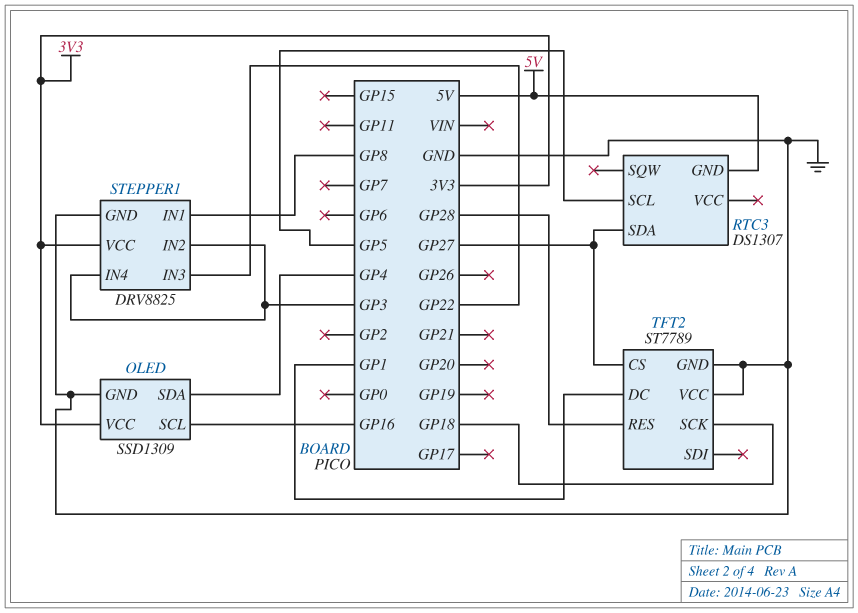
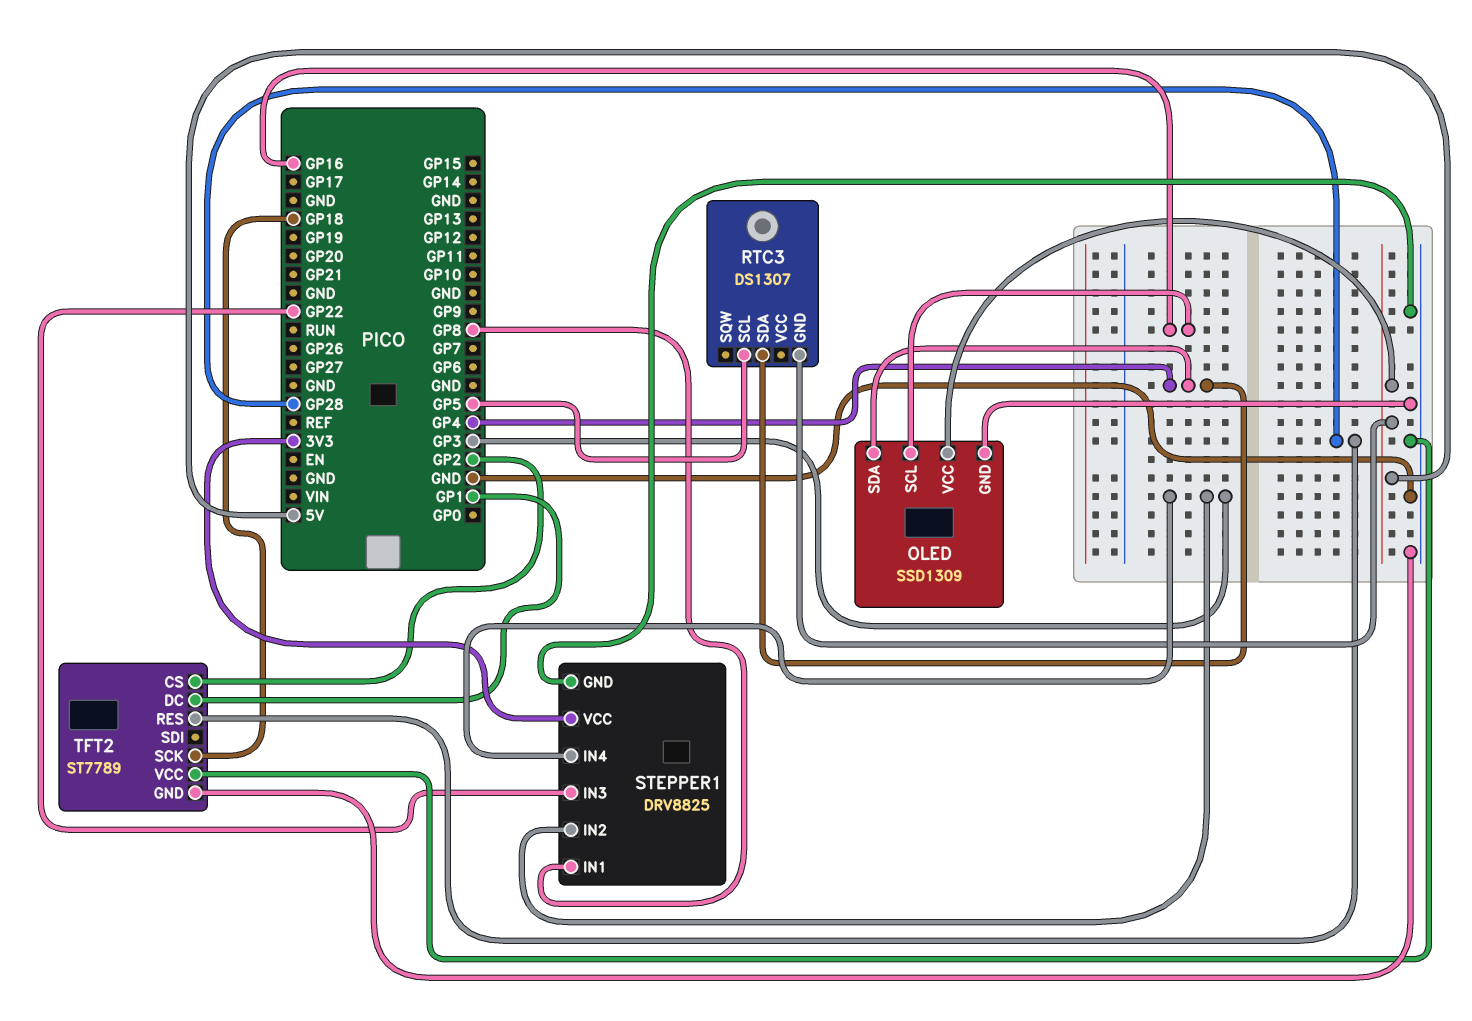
OLED pin VCC: 3V3 -> 5V
RTC3 pin SDA: GP27 -> GP4
TFT2 pin CS: GP27 -> GP2

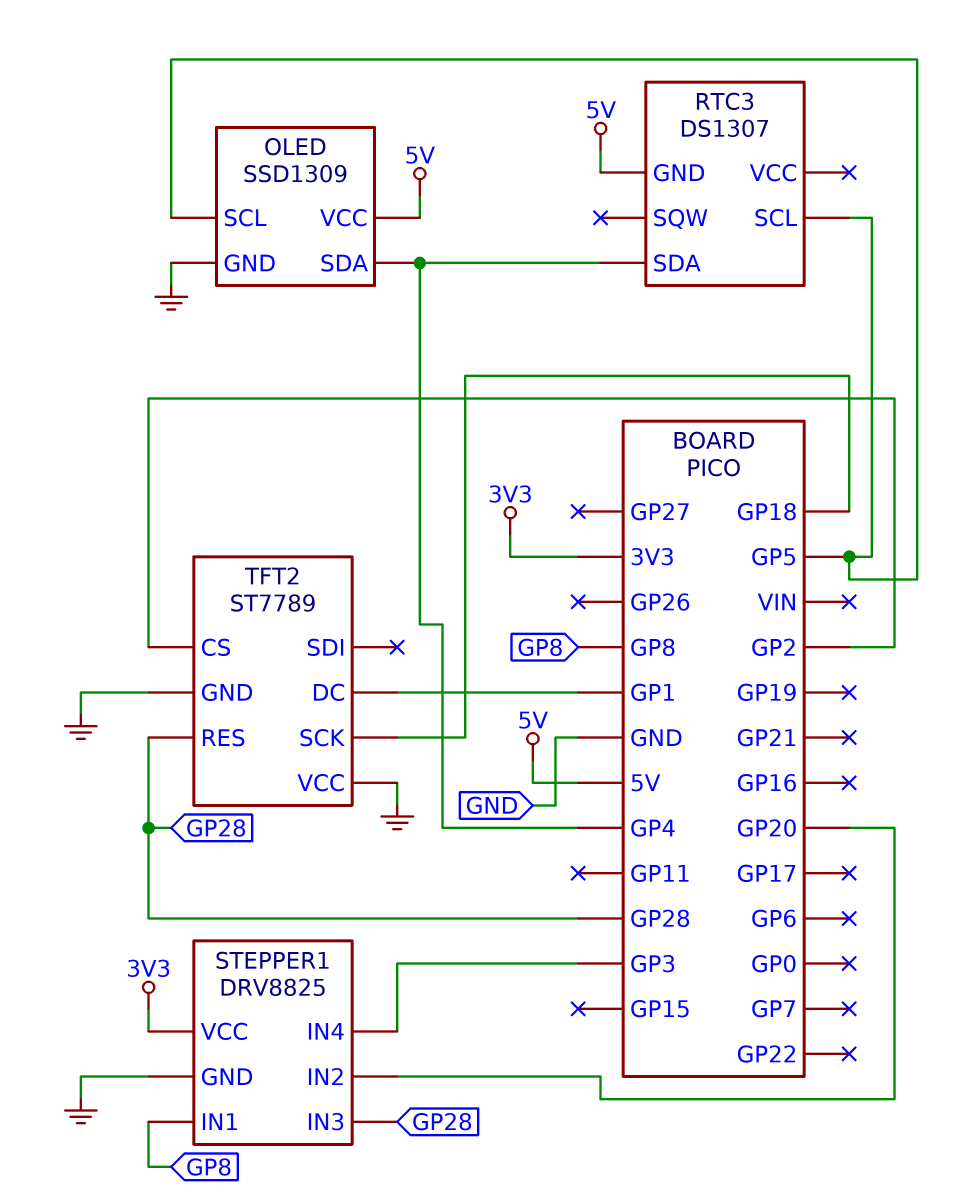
OLED pin SCL: GP16 -> GP5
STEPPER1 pin IN2: GP3 -> GP20
STEPPER1 pin IN3: GP22 -> GP28

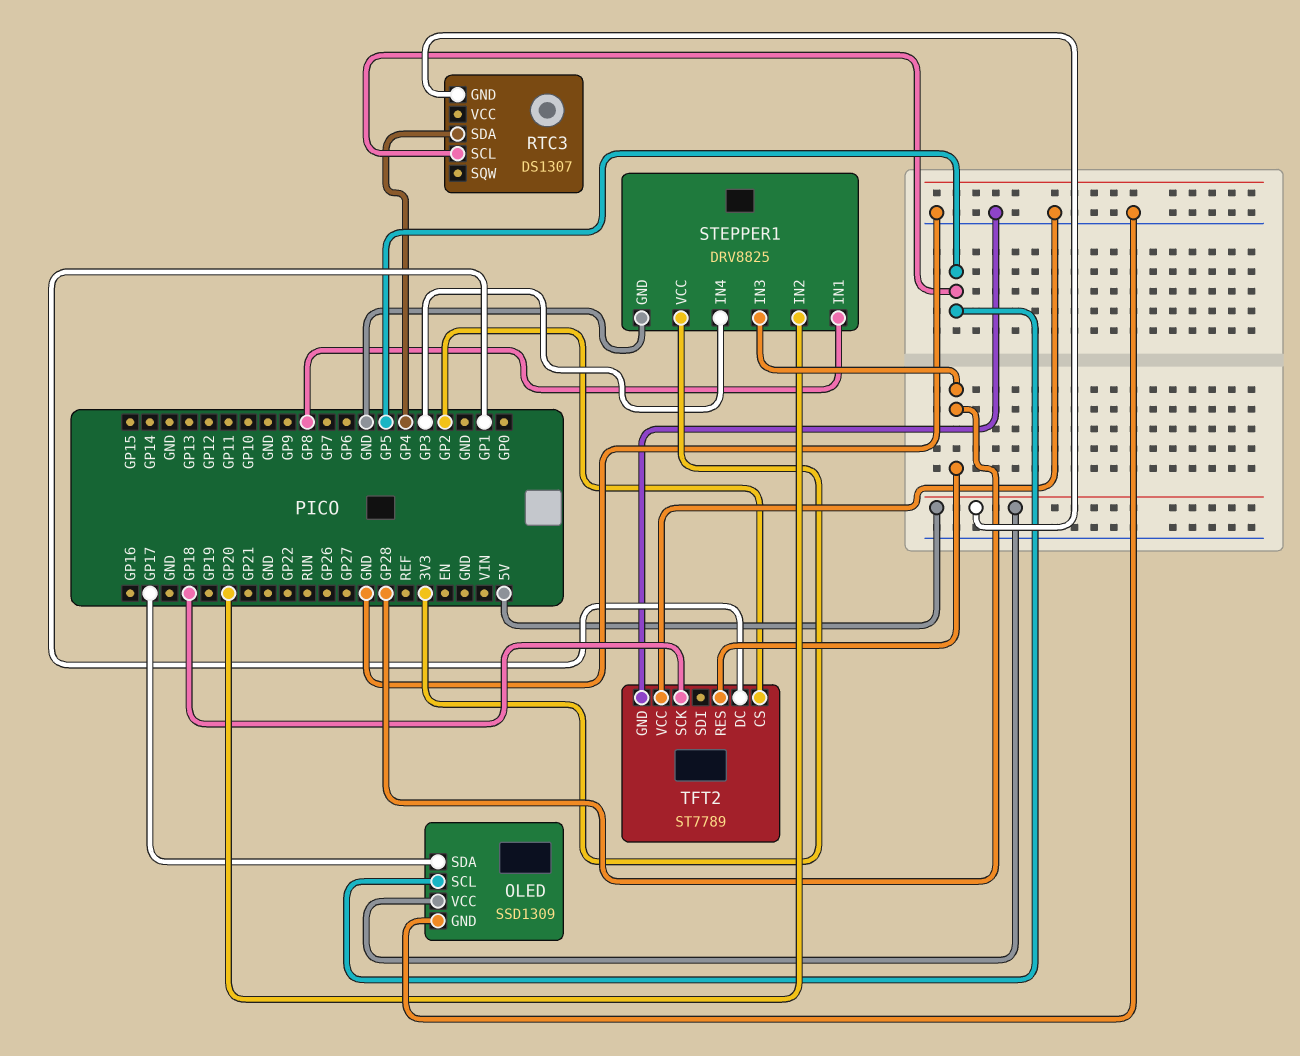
OLED pin SDA: GP4 -> GP17

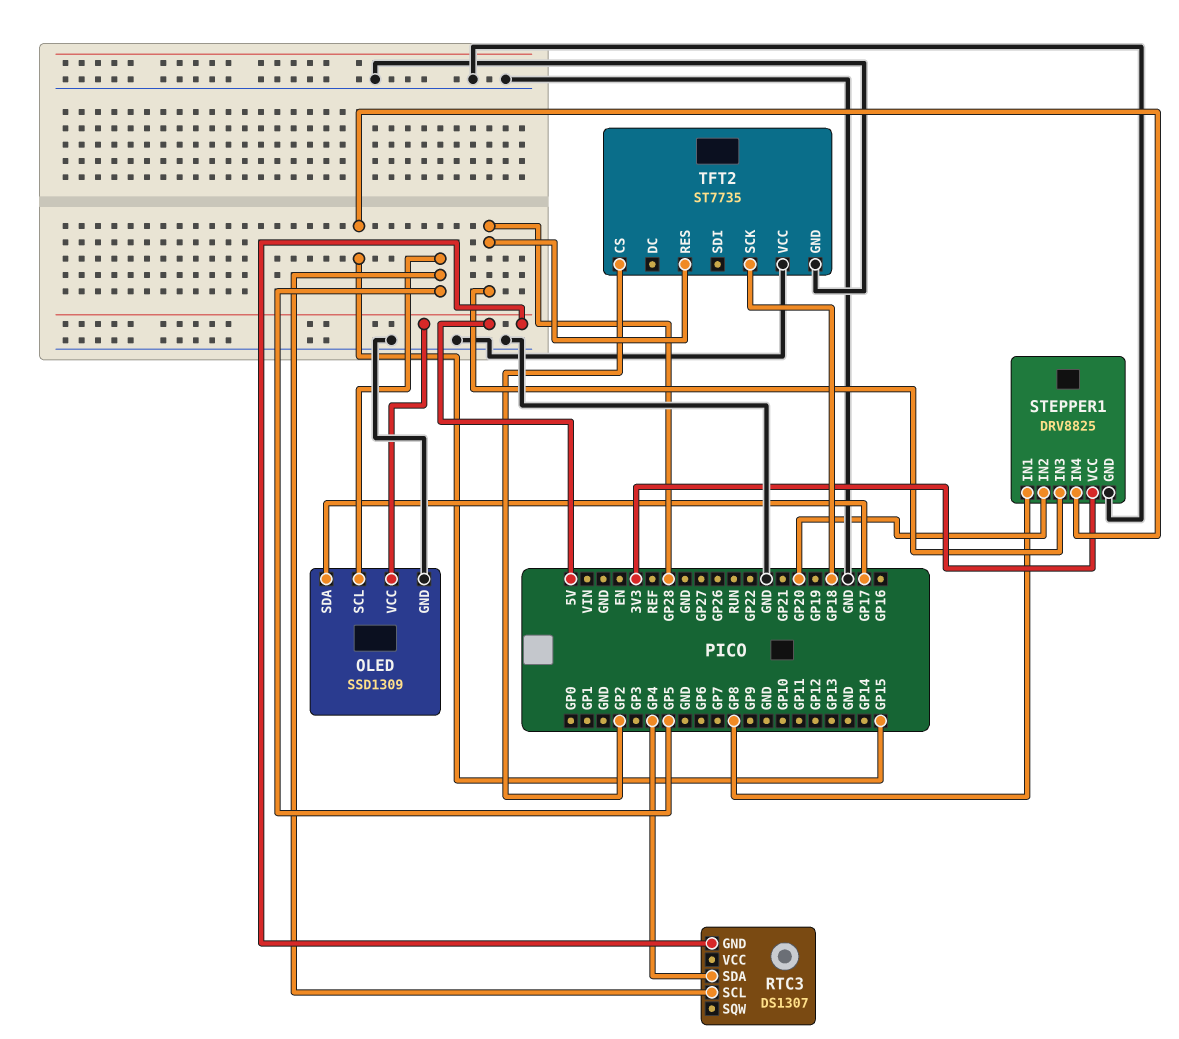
STEPPER1 pin IN4: GP3 -> GP15
TFT2: ST7789 -> ST7735
TFT2 pin DC: GP1 -> none

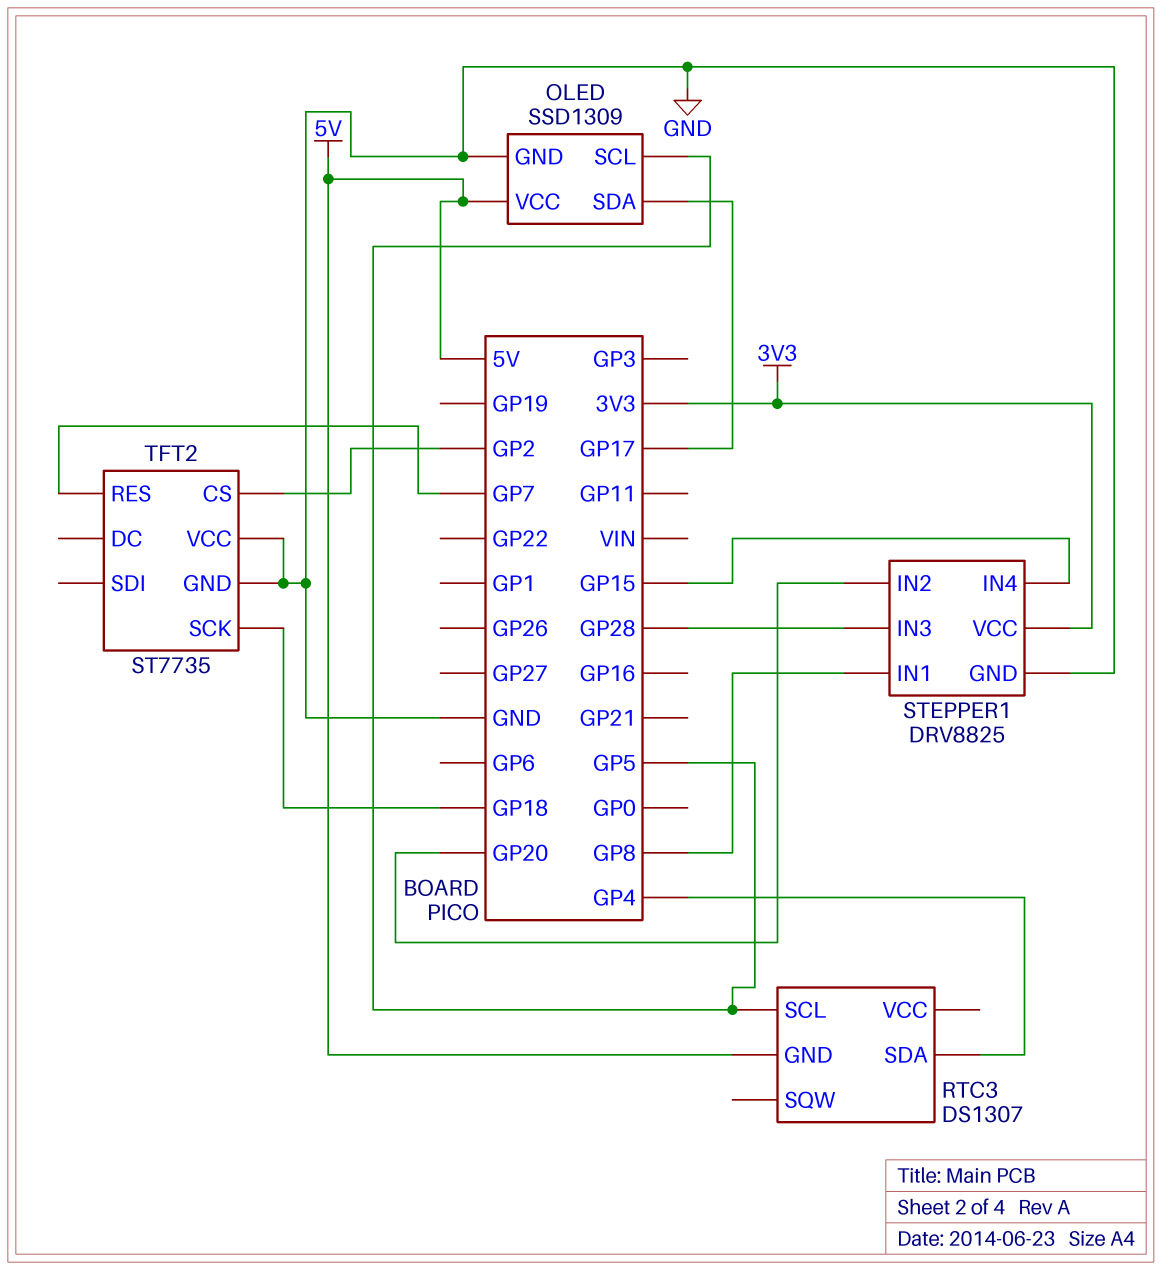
TFT2 pin RES: GP28 -> GP7

